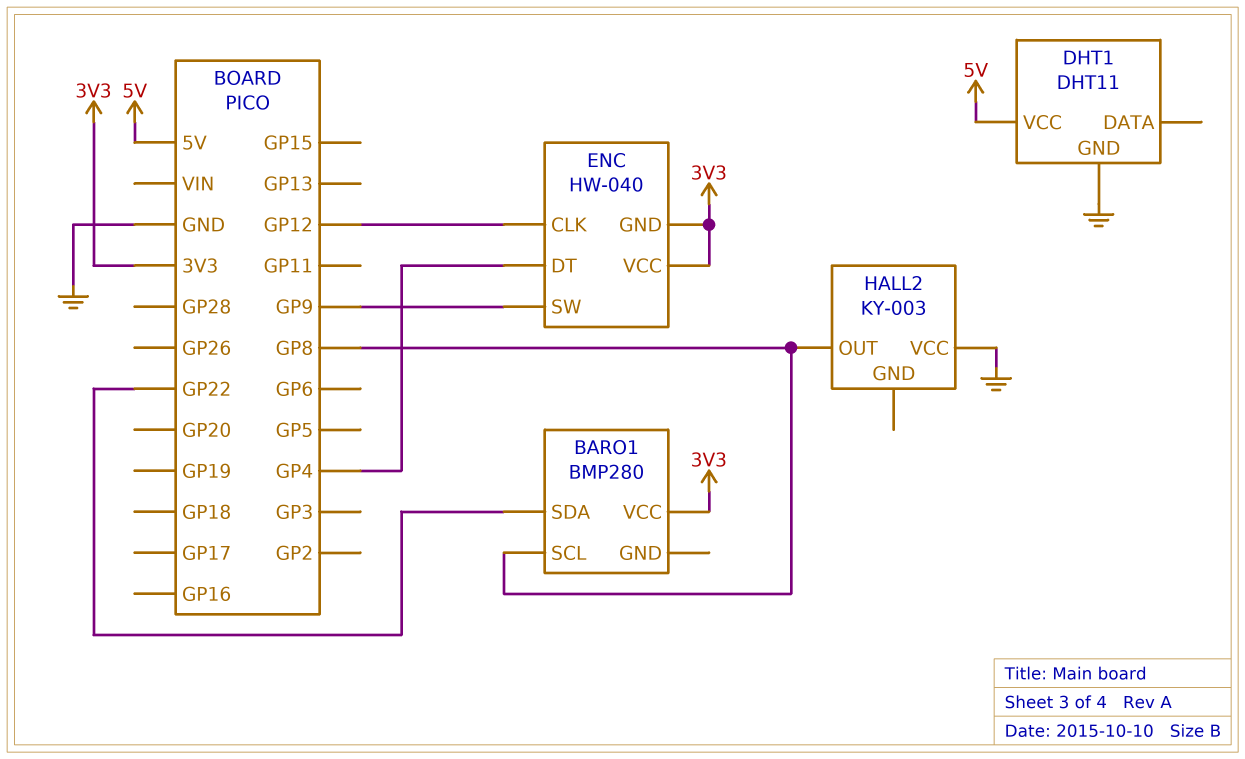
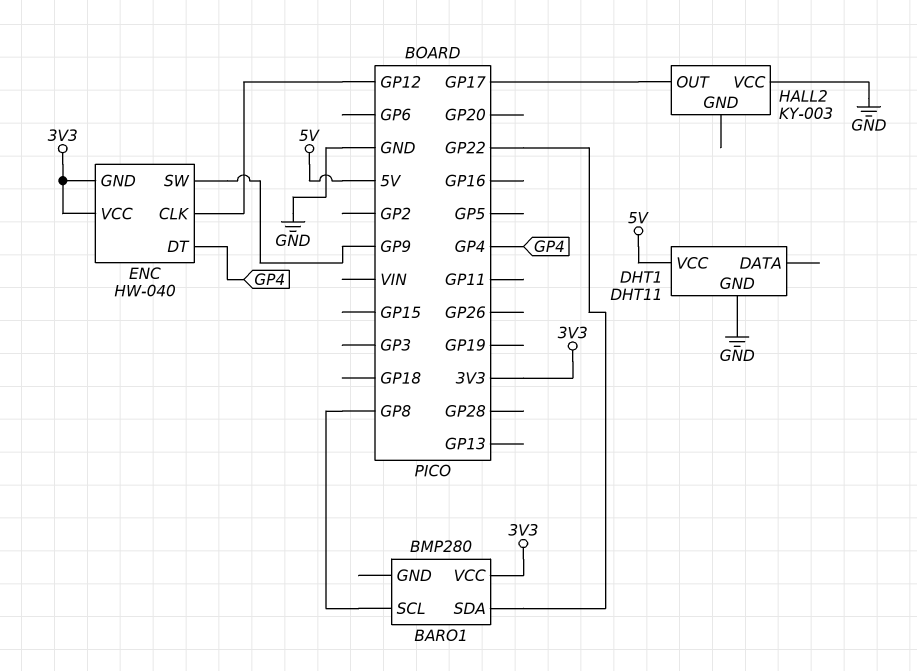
HALL2 pin OUT: GP8 -> GP17

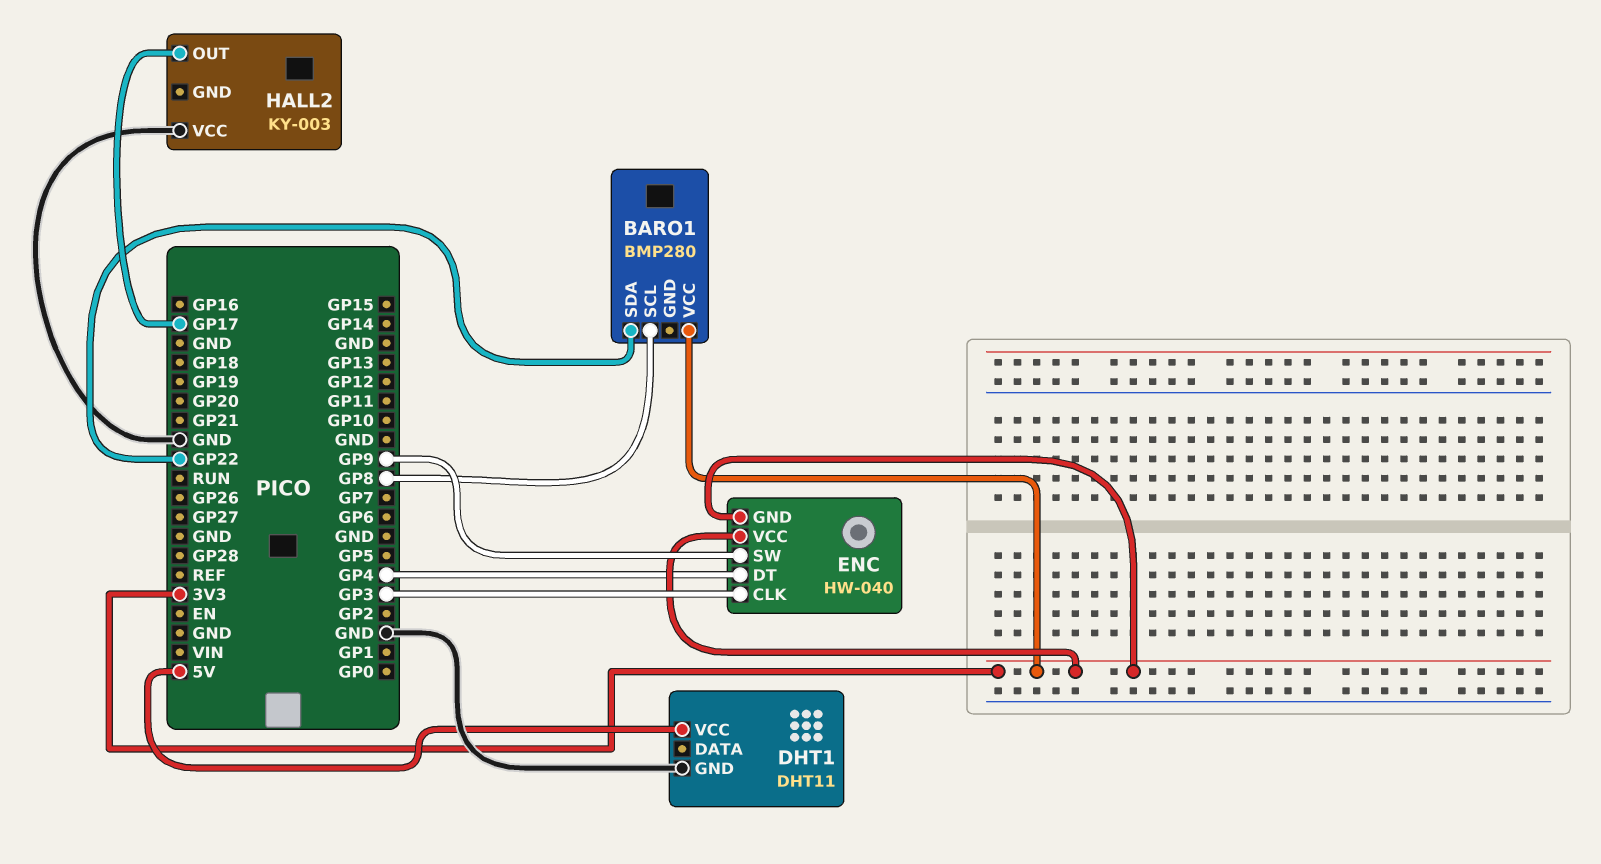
ENC pin CLK: GP12 -> GP3

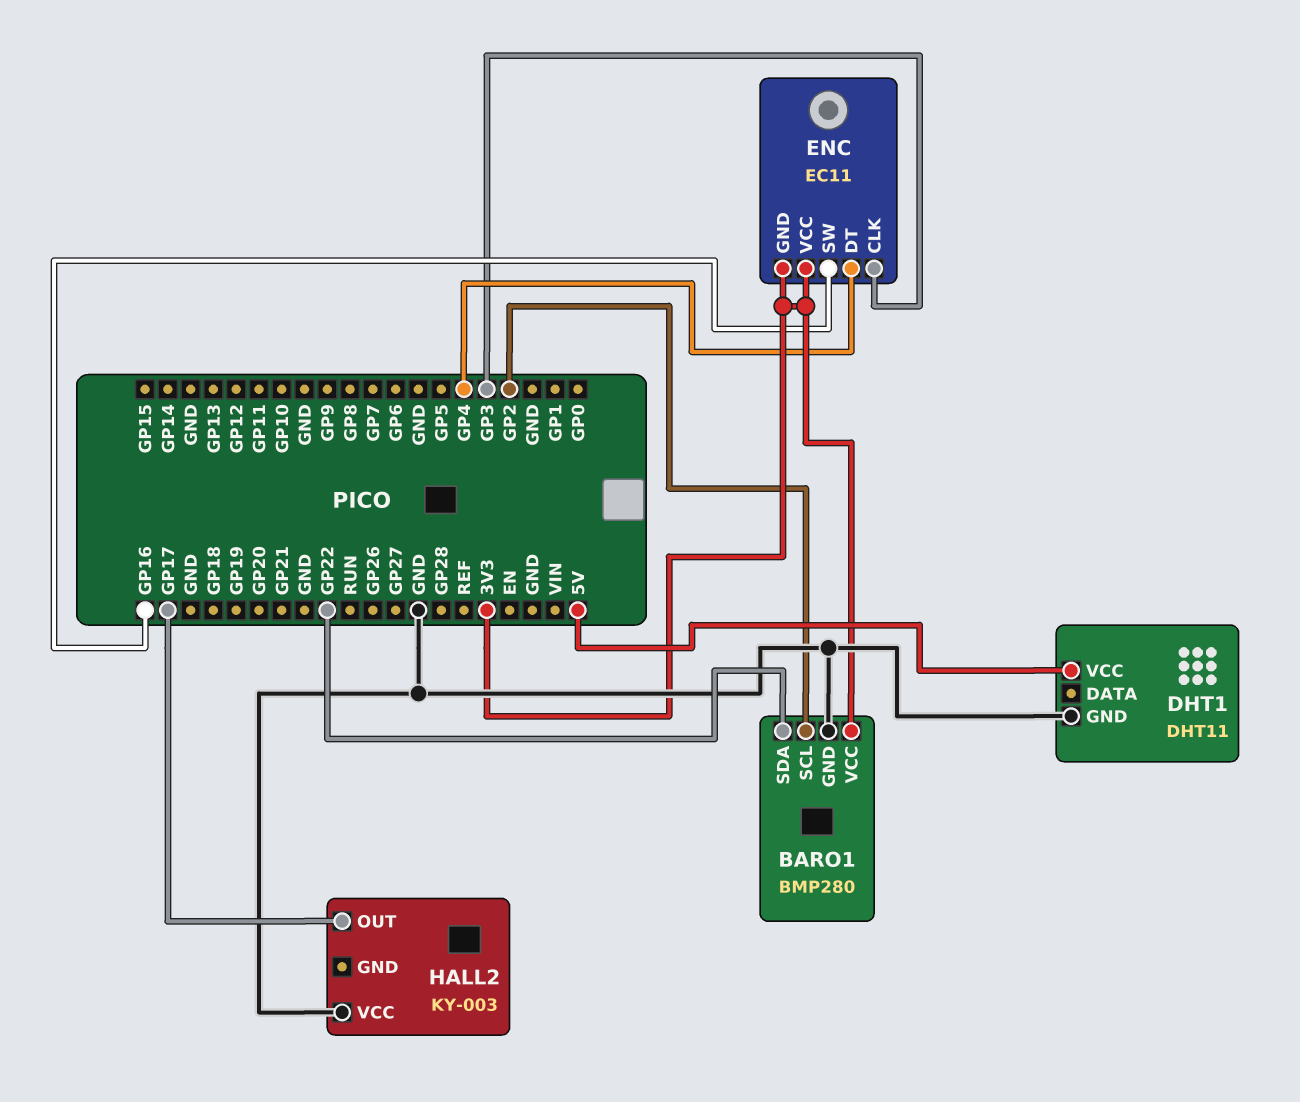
BARO1 pin GND: none -> GND
BARO1 pin SCL: GP8 -> GP2
ENC: HW-040 -> EC11
ENC pin SW: GP9 -> GP16

